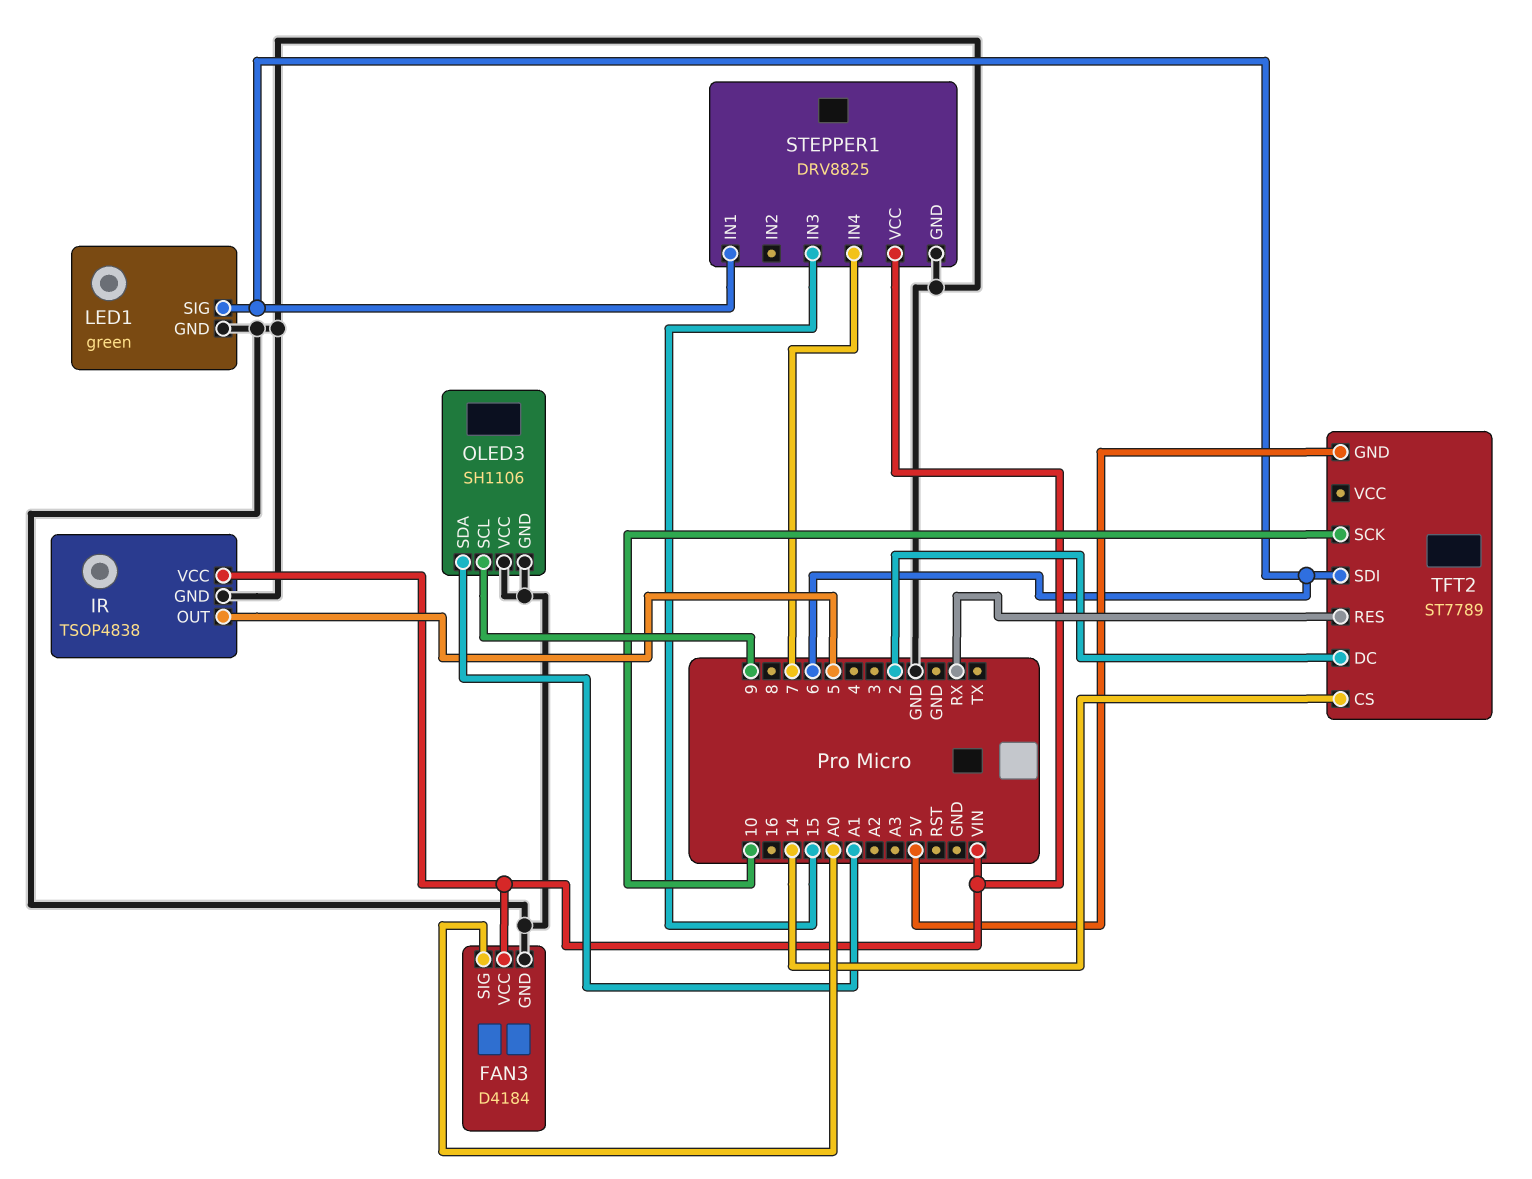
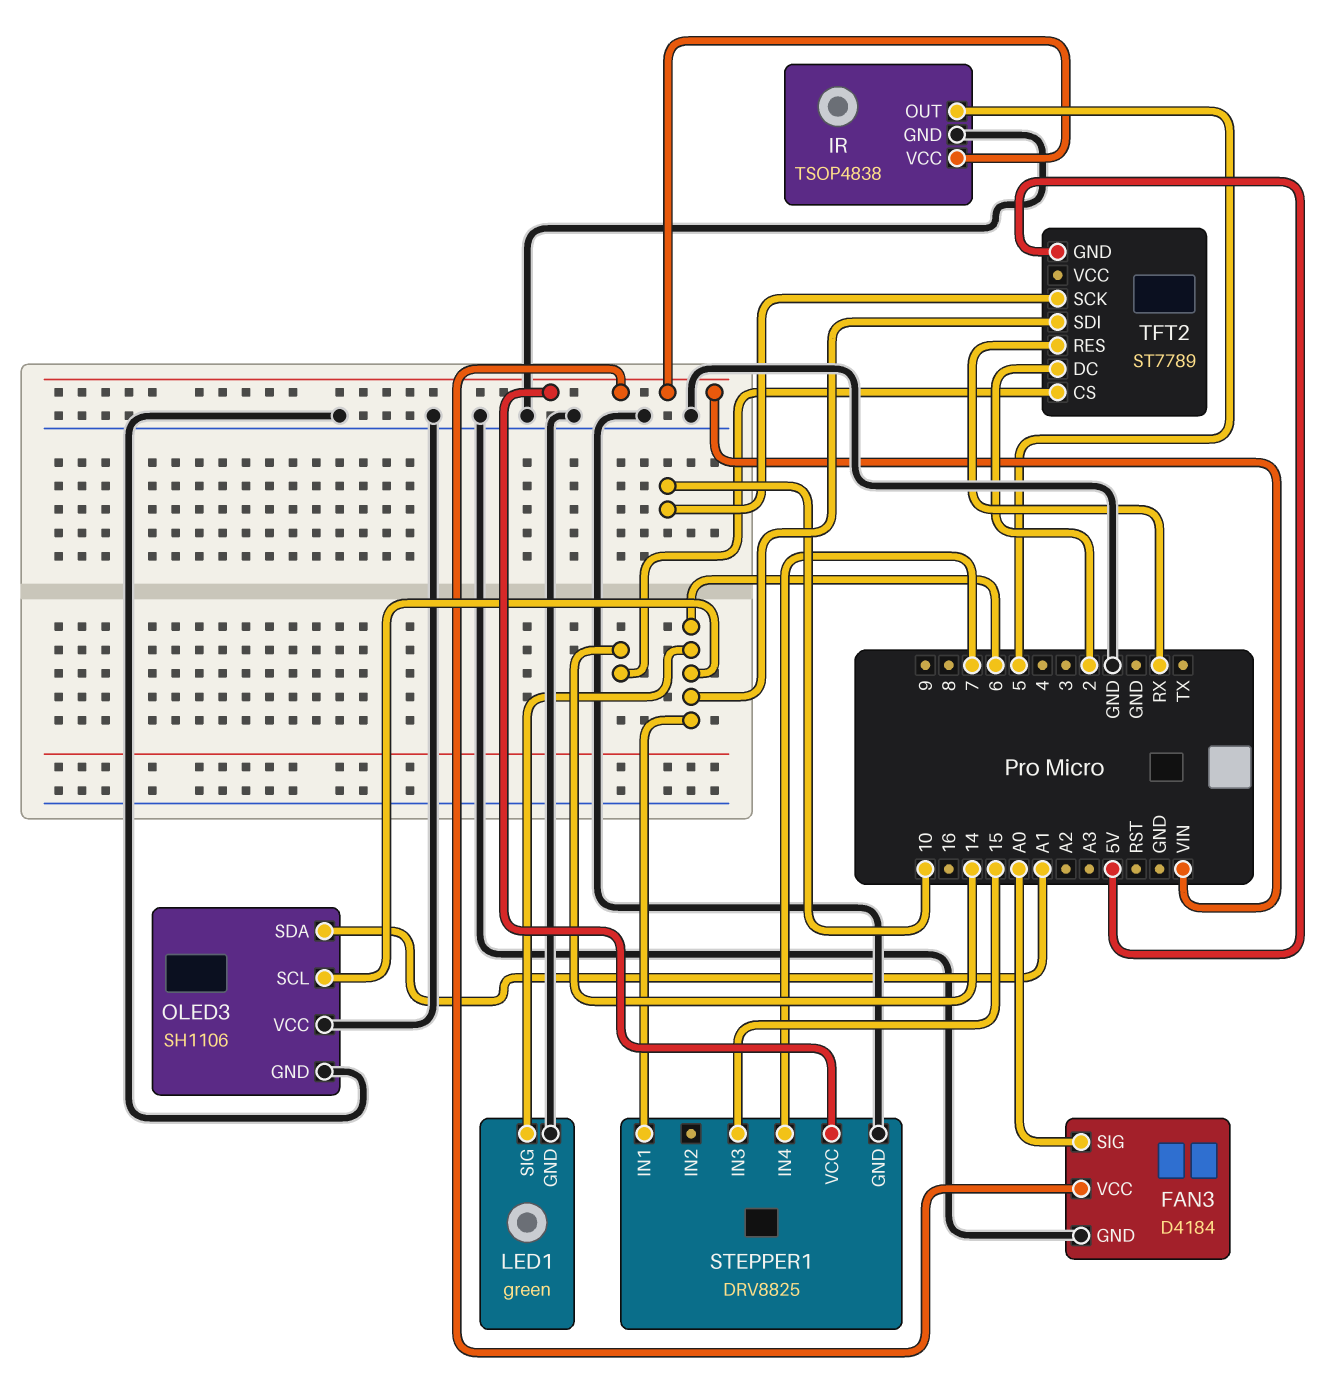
OLED3 pin SCL: 9 -> 6

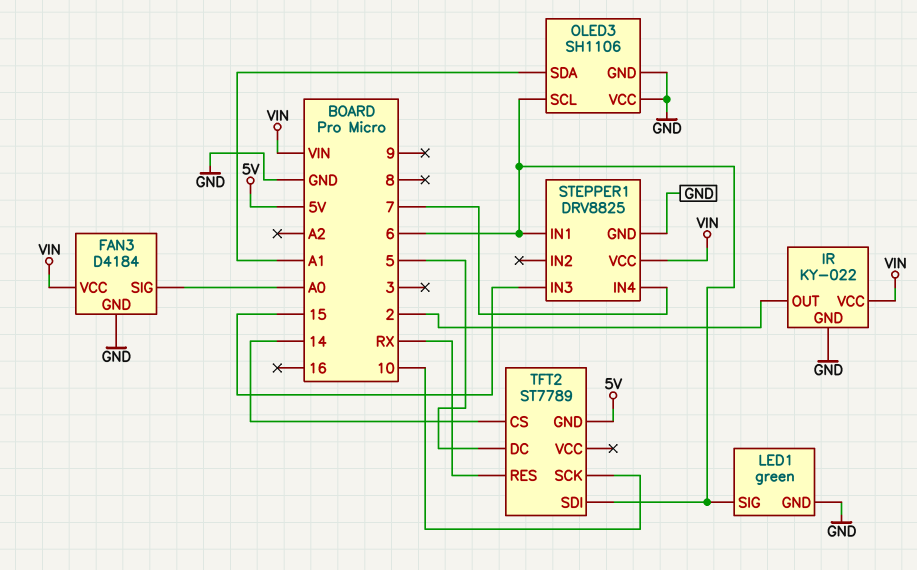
IR: TSOP4838 -> KY-022
IR pin OUT: 5 -> 2
TFT2 pin DC: 2 -> 5

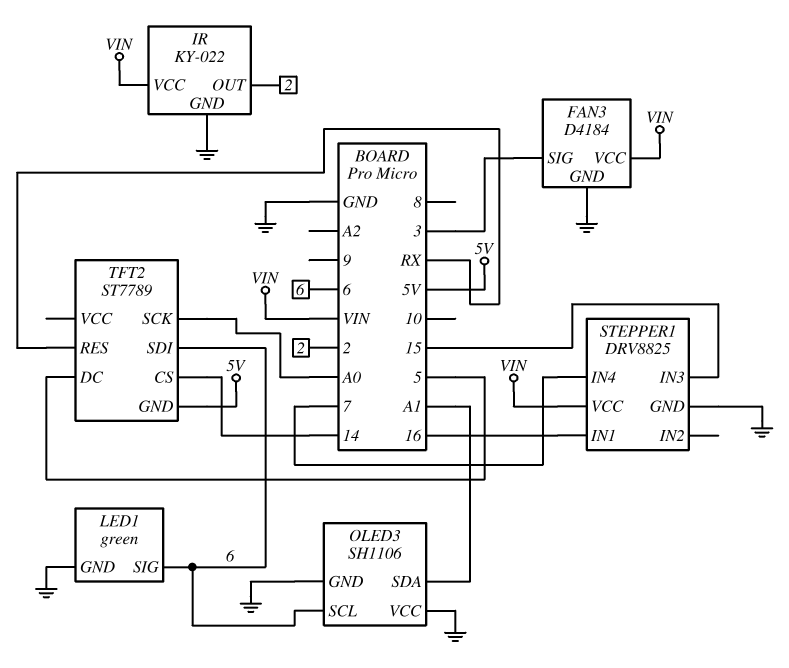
FAN3 pin SIG: A0 -> 3
STEPPER1 pin IN1: 6 -> 16
TFT2 pin SCK: 10 -> A0

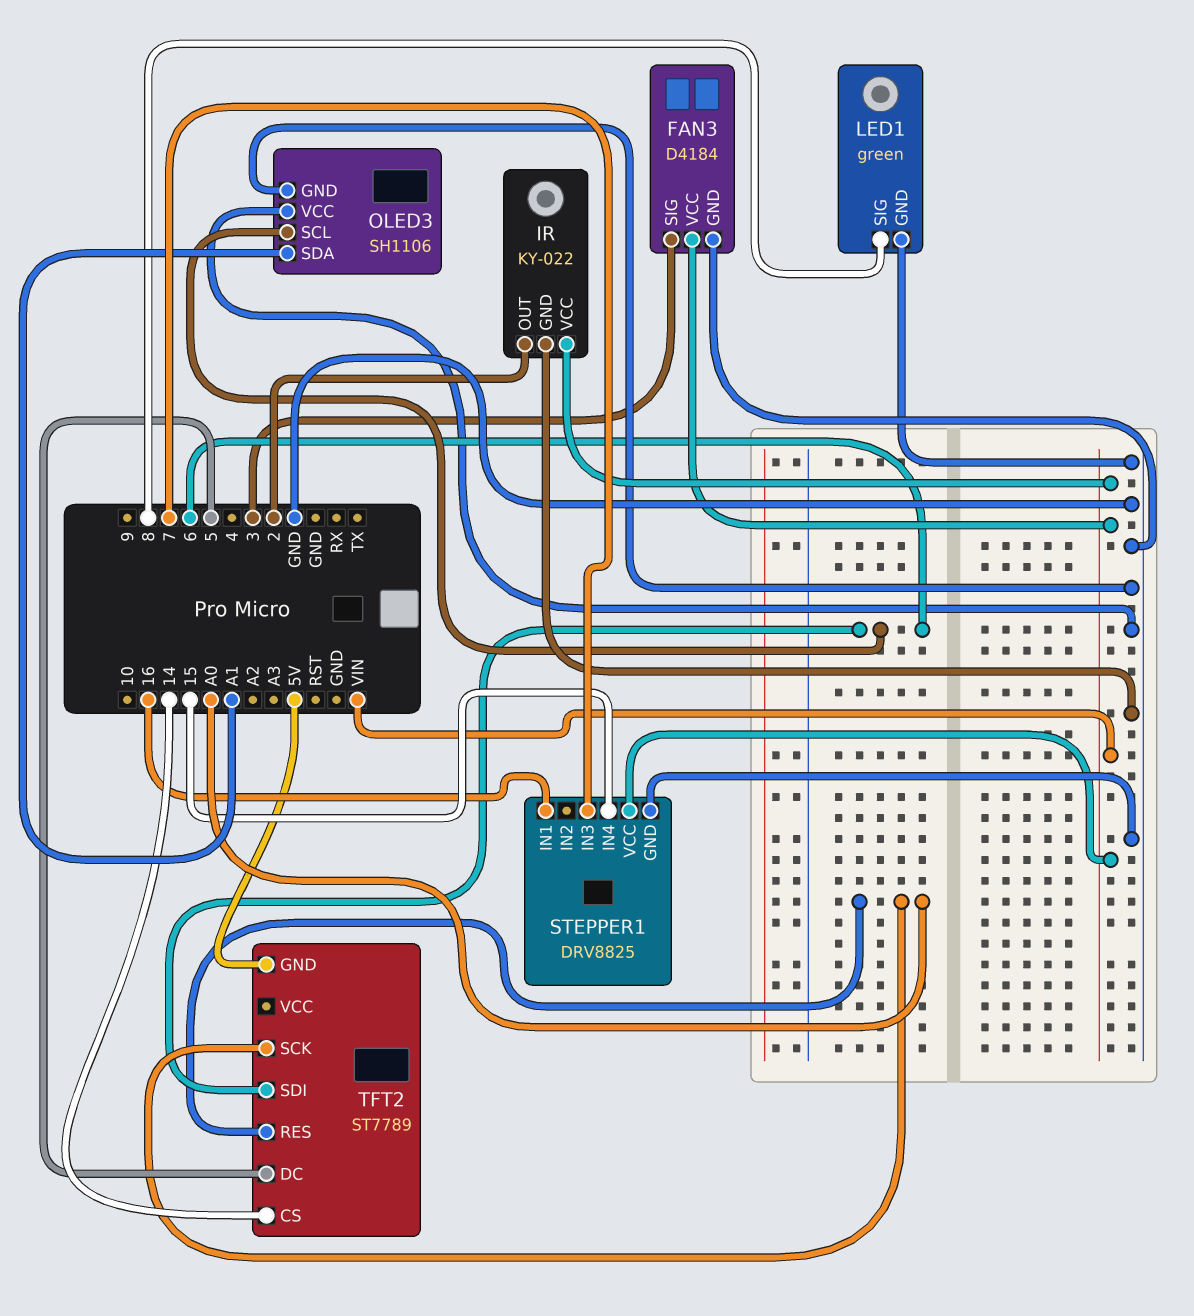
LED1 pin SIG: 6 -> 8
STEPPER1 pin IN3: 15 -> 7
STEPPER1 pin IN4: 7 -> 15
TFT2 pin RES: RX -> A0

